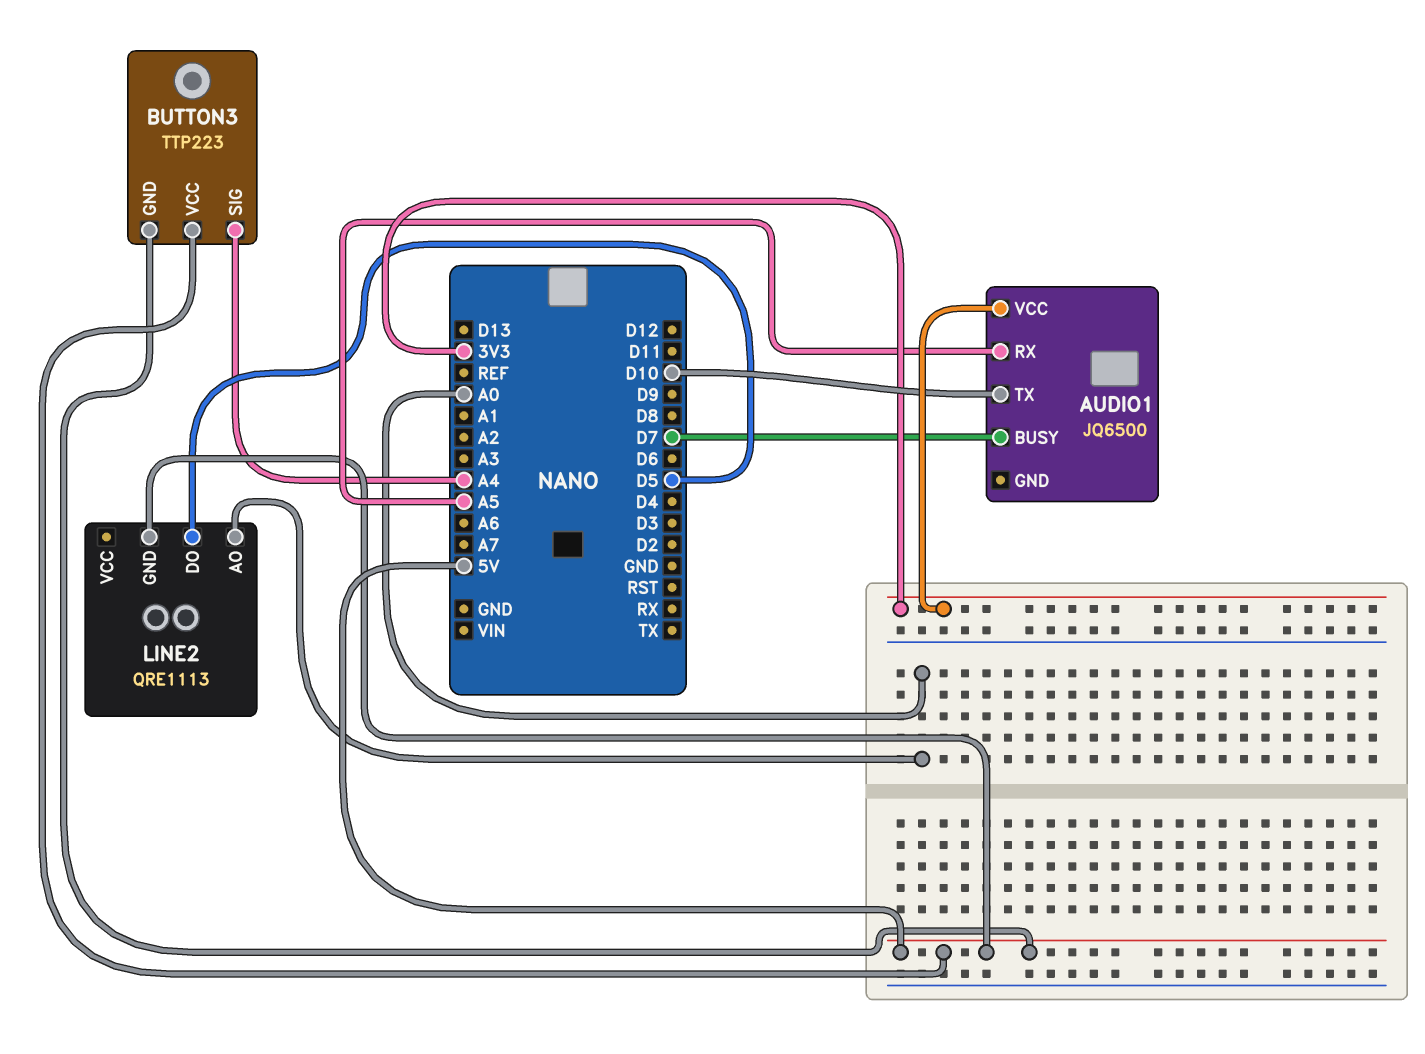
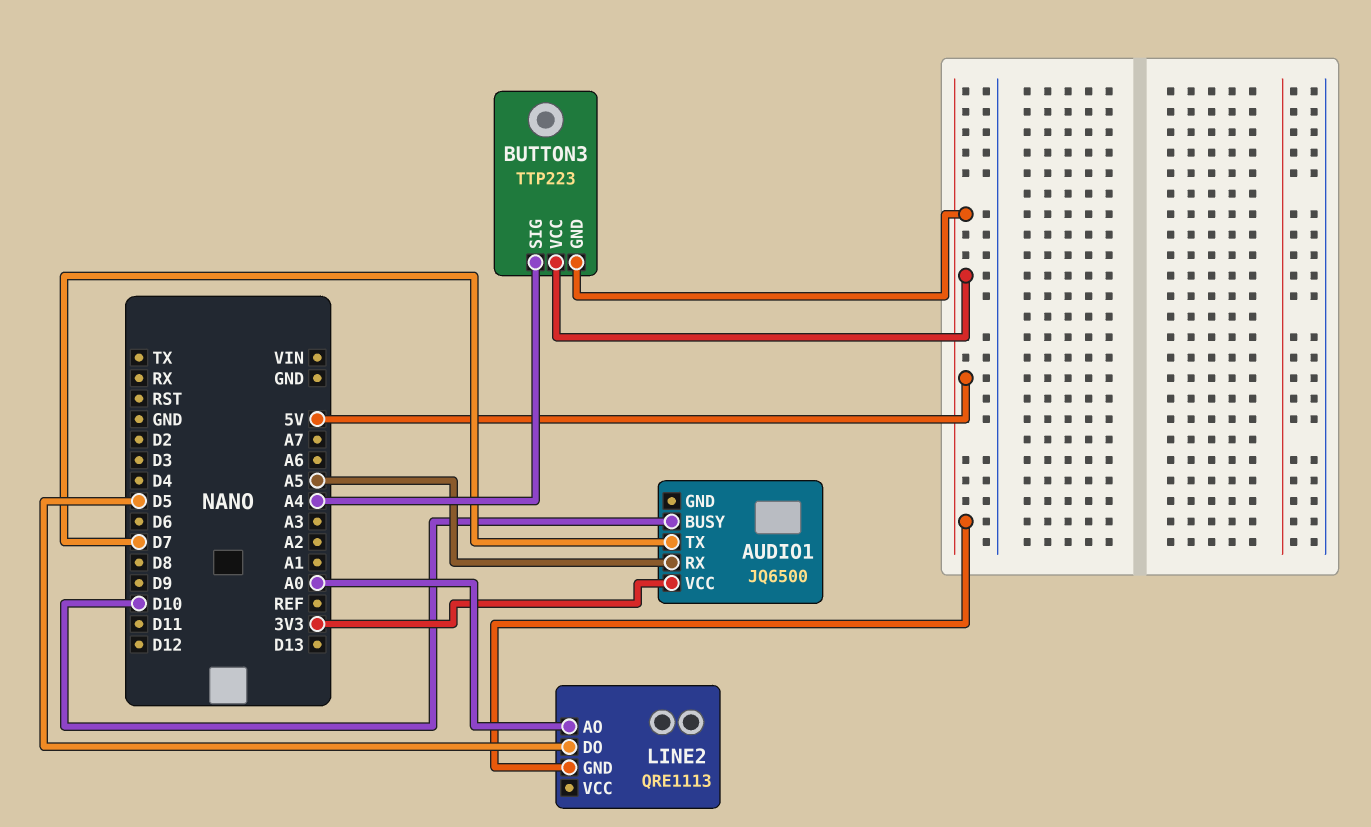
AUDIO1 pin BUSY: D7 -> D10
AUDIO1 pin TX: D10 -> D7

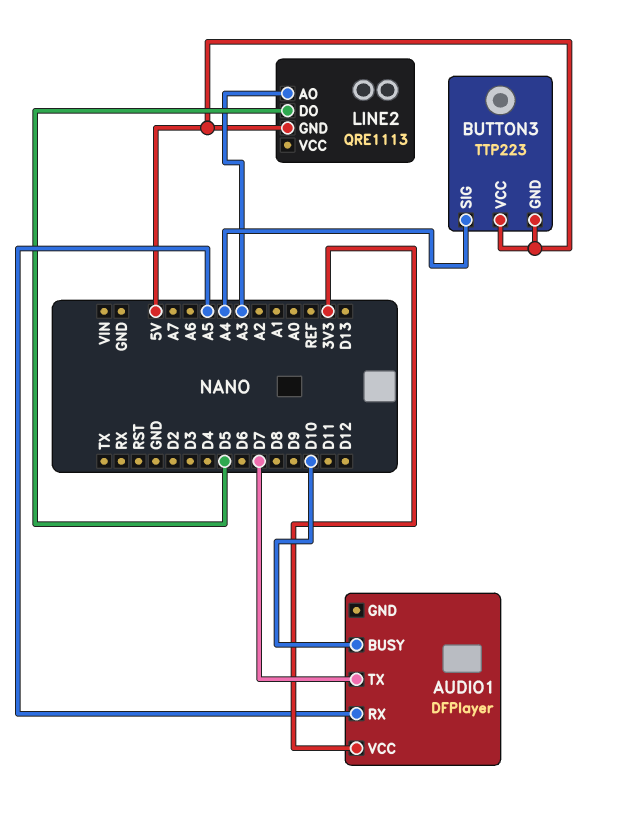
AUDIO1: JQ6500 -> DFPlayer
LINE2 pin AO: A0 -> A3

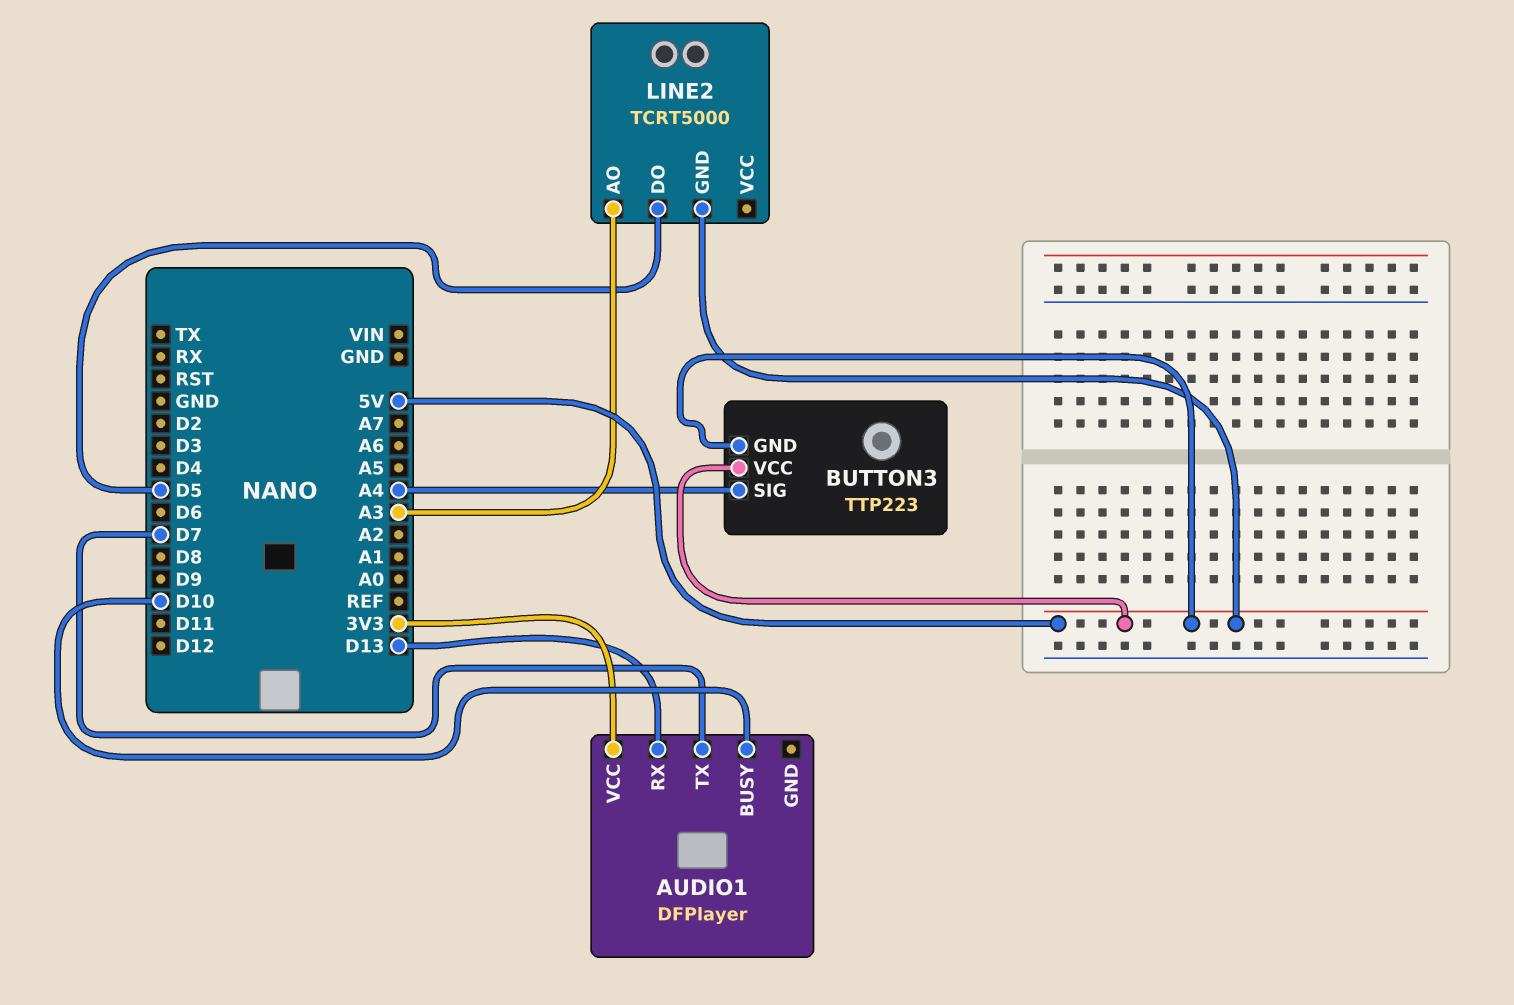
AUDIO1 pin RX: A5 -> D13
LINE2: QRE1113 -> TCRT5000

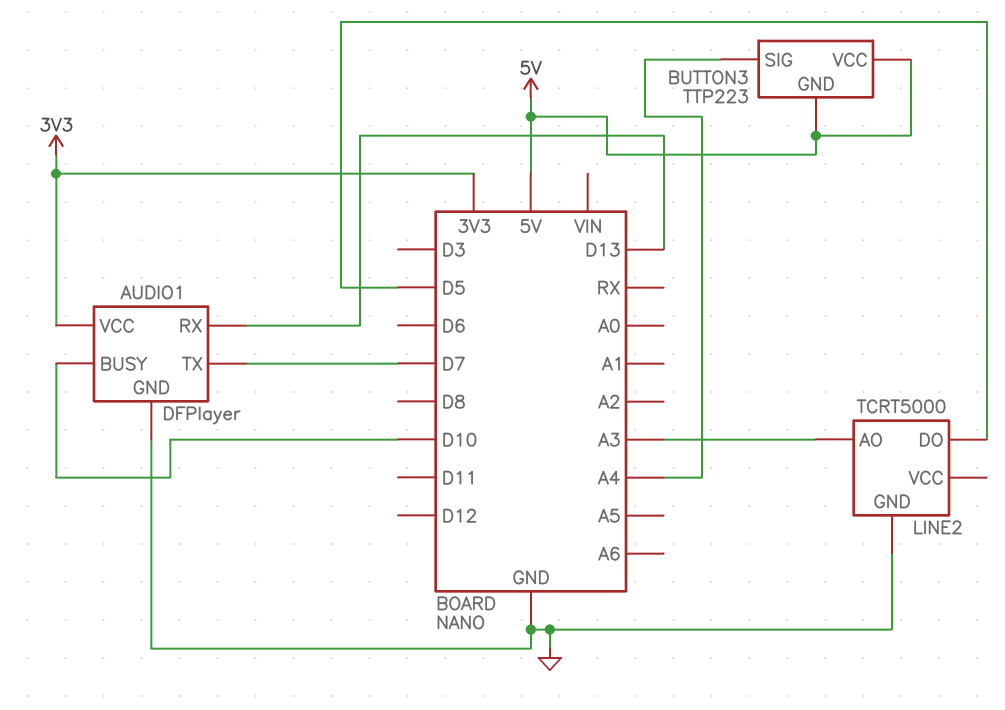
AUDIO1 pin GND: none -> GND
LINE2 pin GND: 5V -> GND

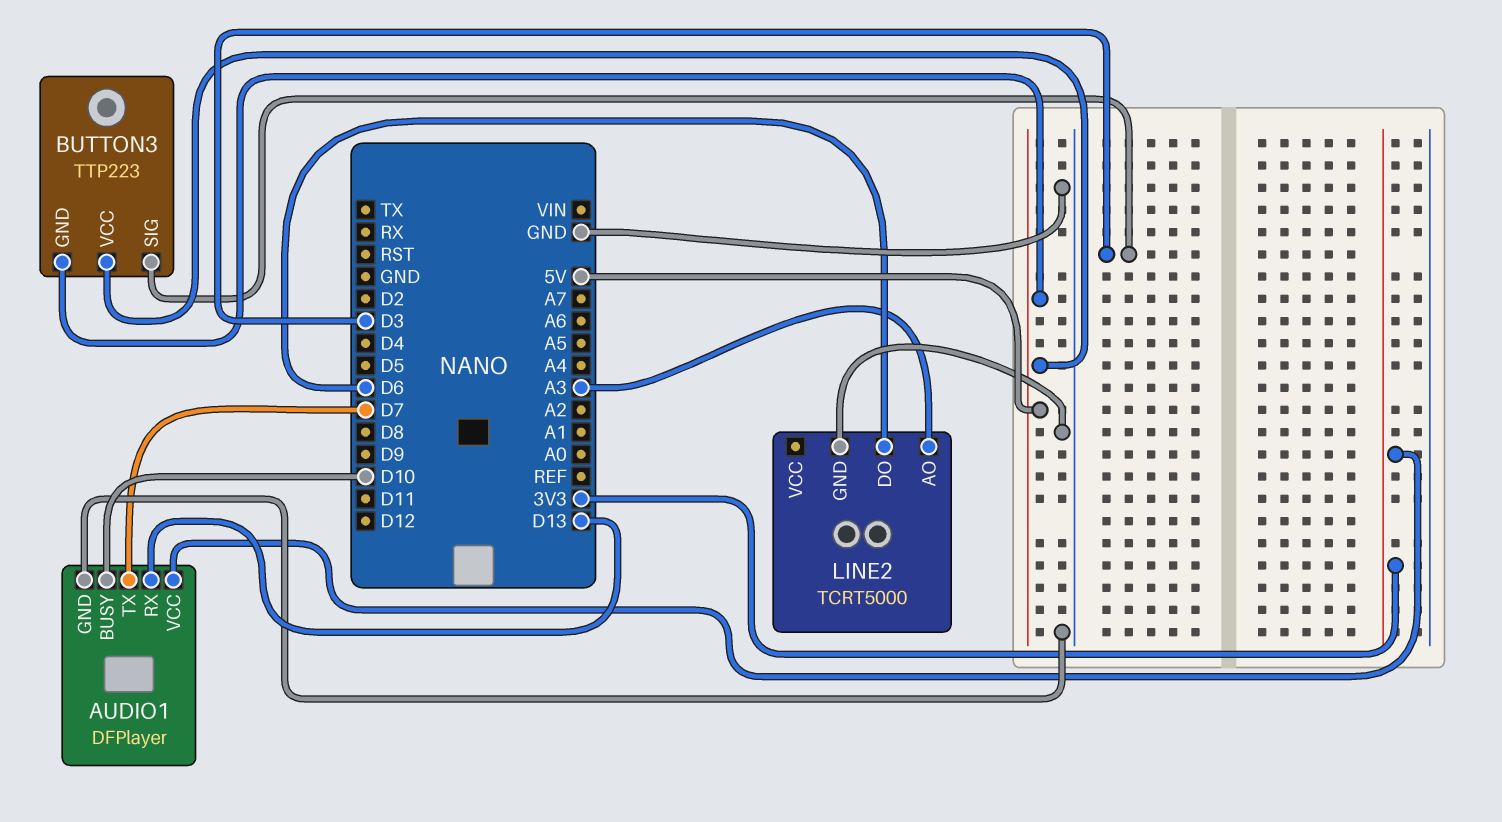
BUTTON3 pin SIG: A4 -> D3
LINE2 pin DO: D5 -> D6

